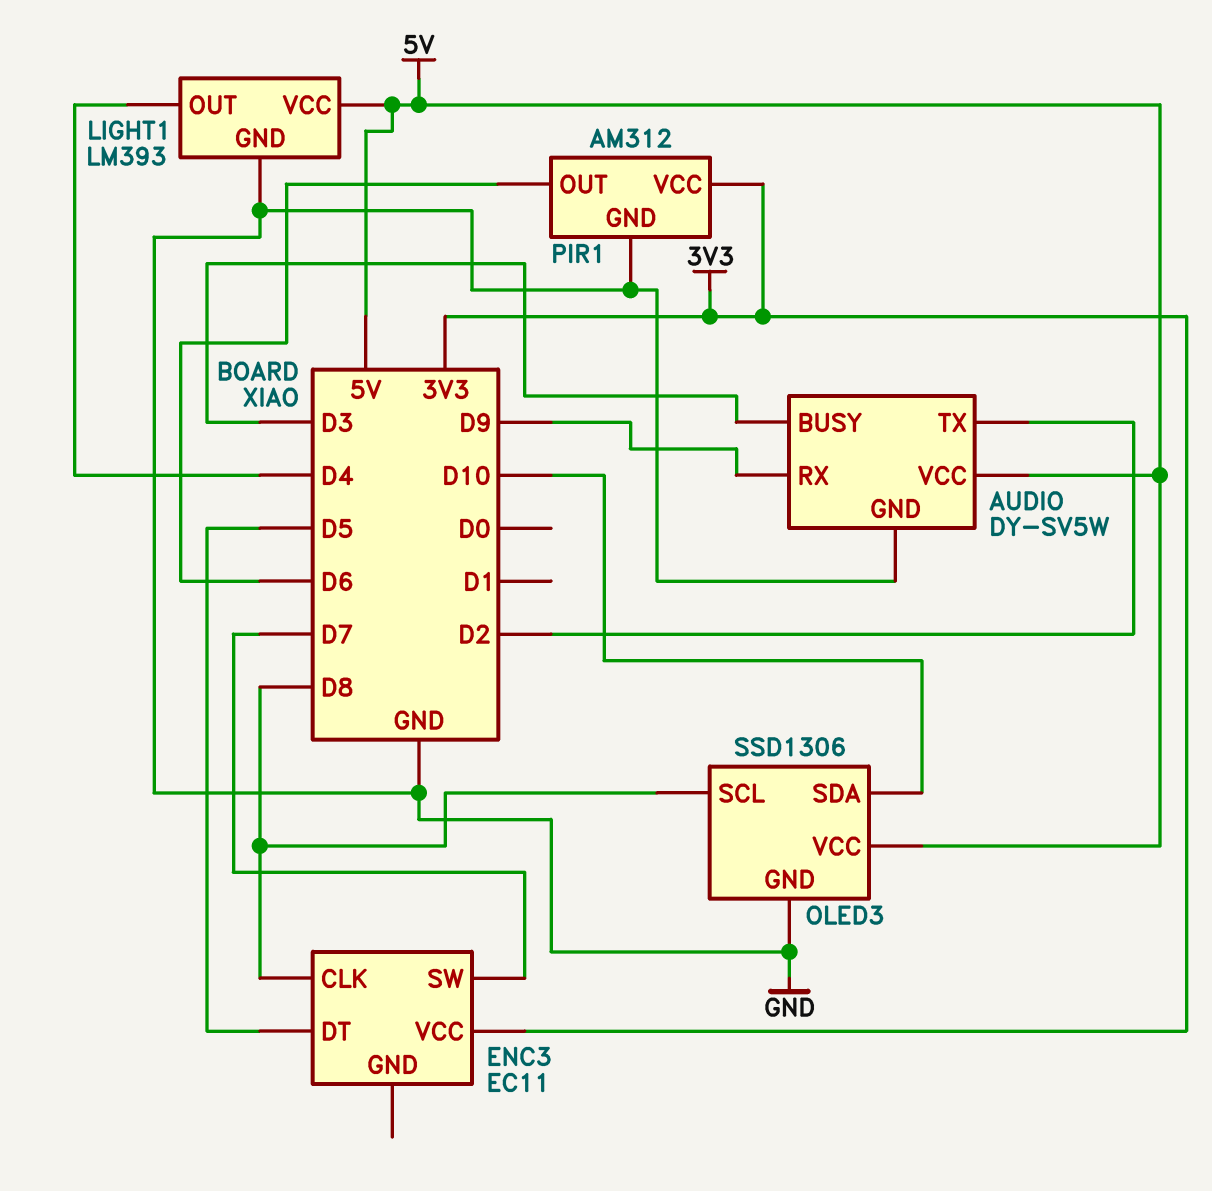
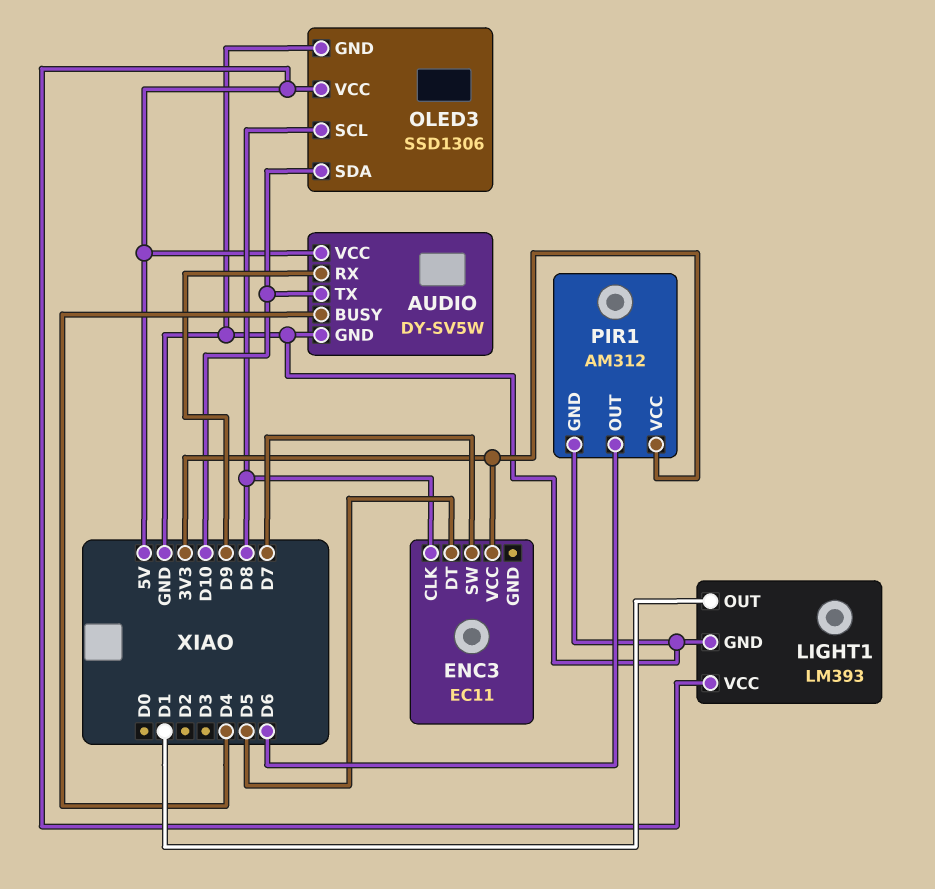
AUDIO pin BUSY: D3 -> D4
AUDIO pin TX: D2 -> D10
LIGHT1 pin OUT: D4 -> D1

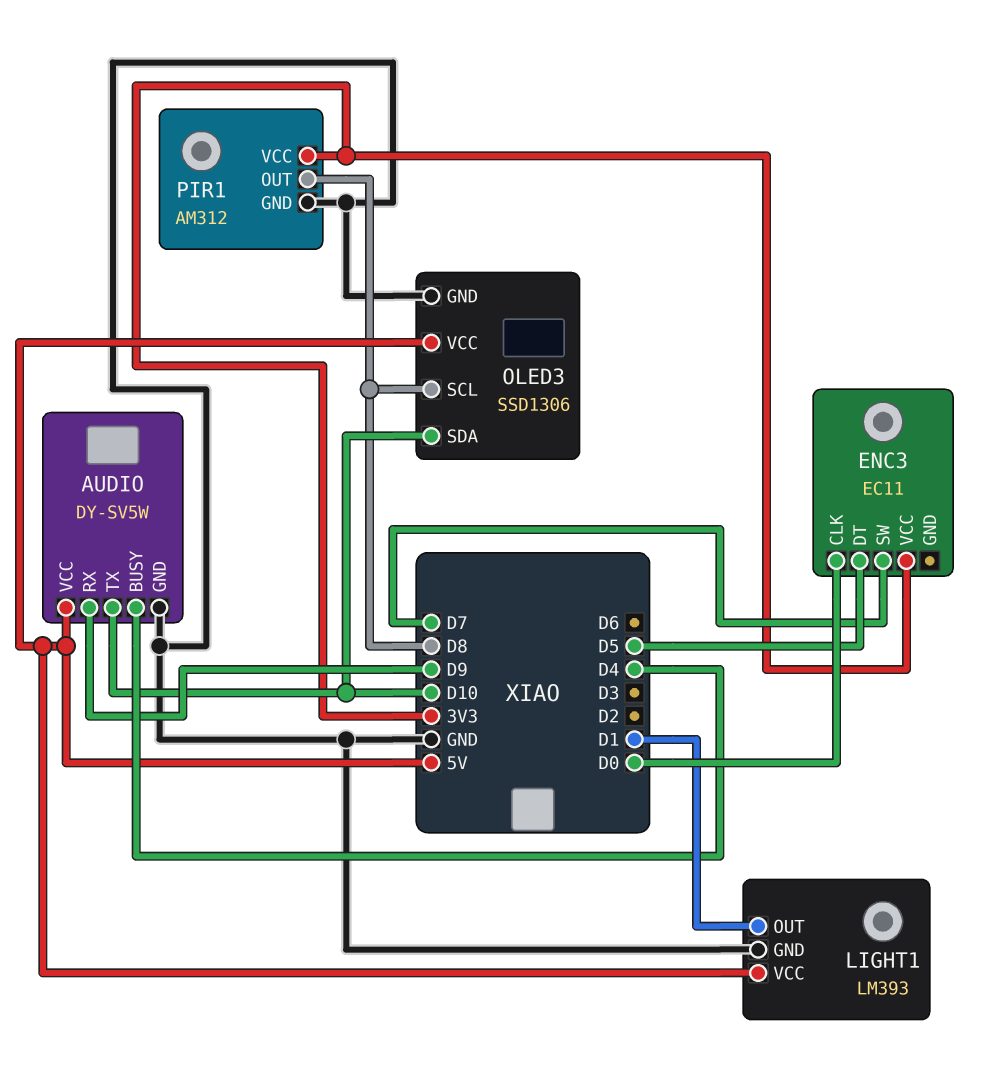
ENC3 pin CLK: D8 -> D0
PIR1 pin OUT: D6 -> D8

